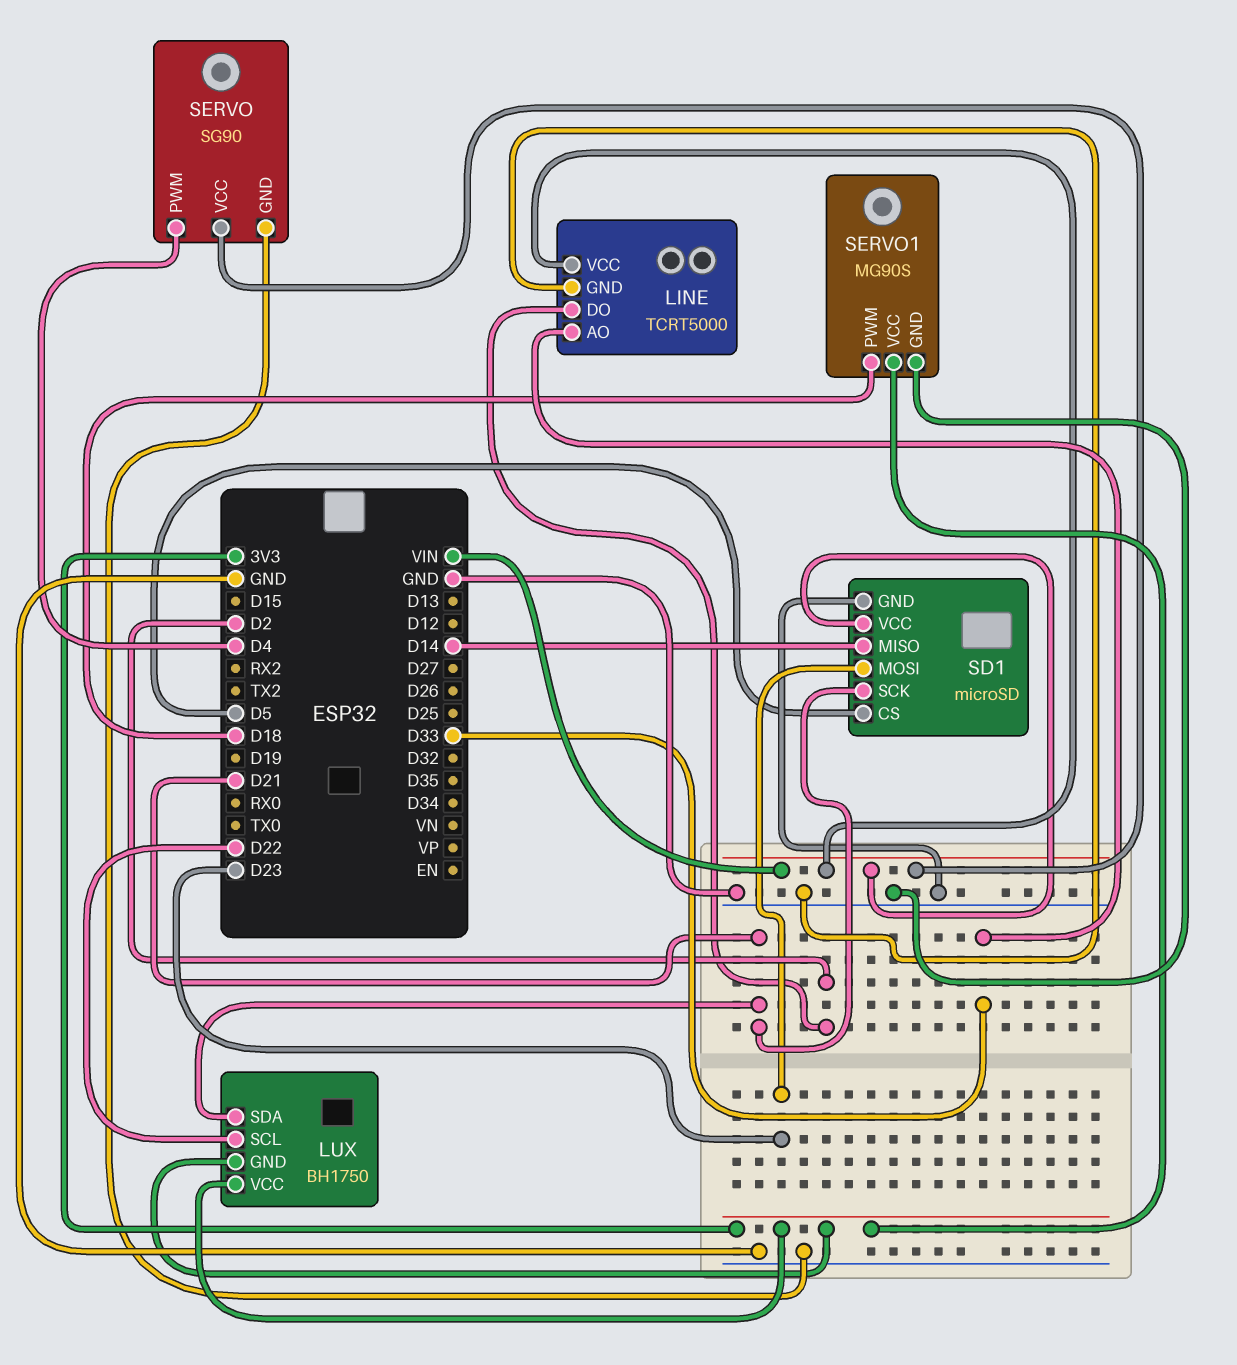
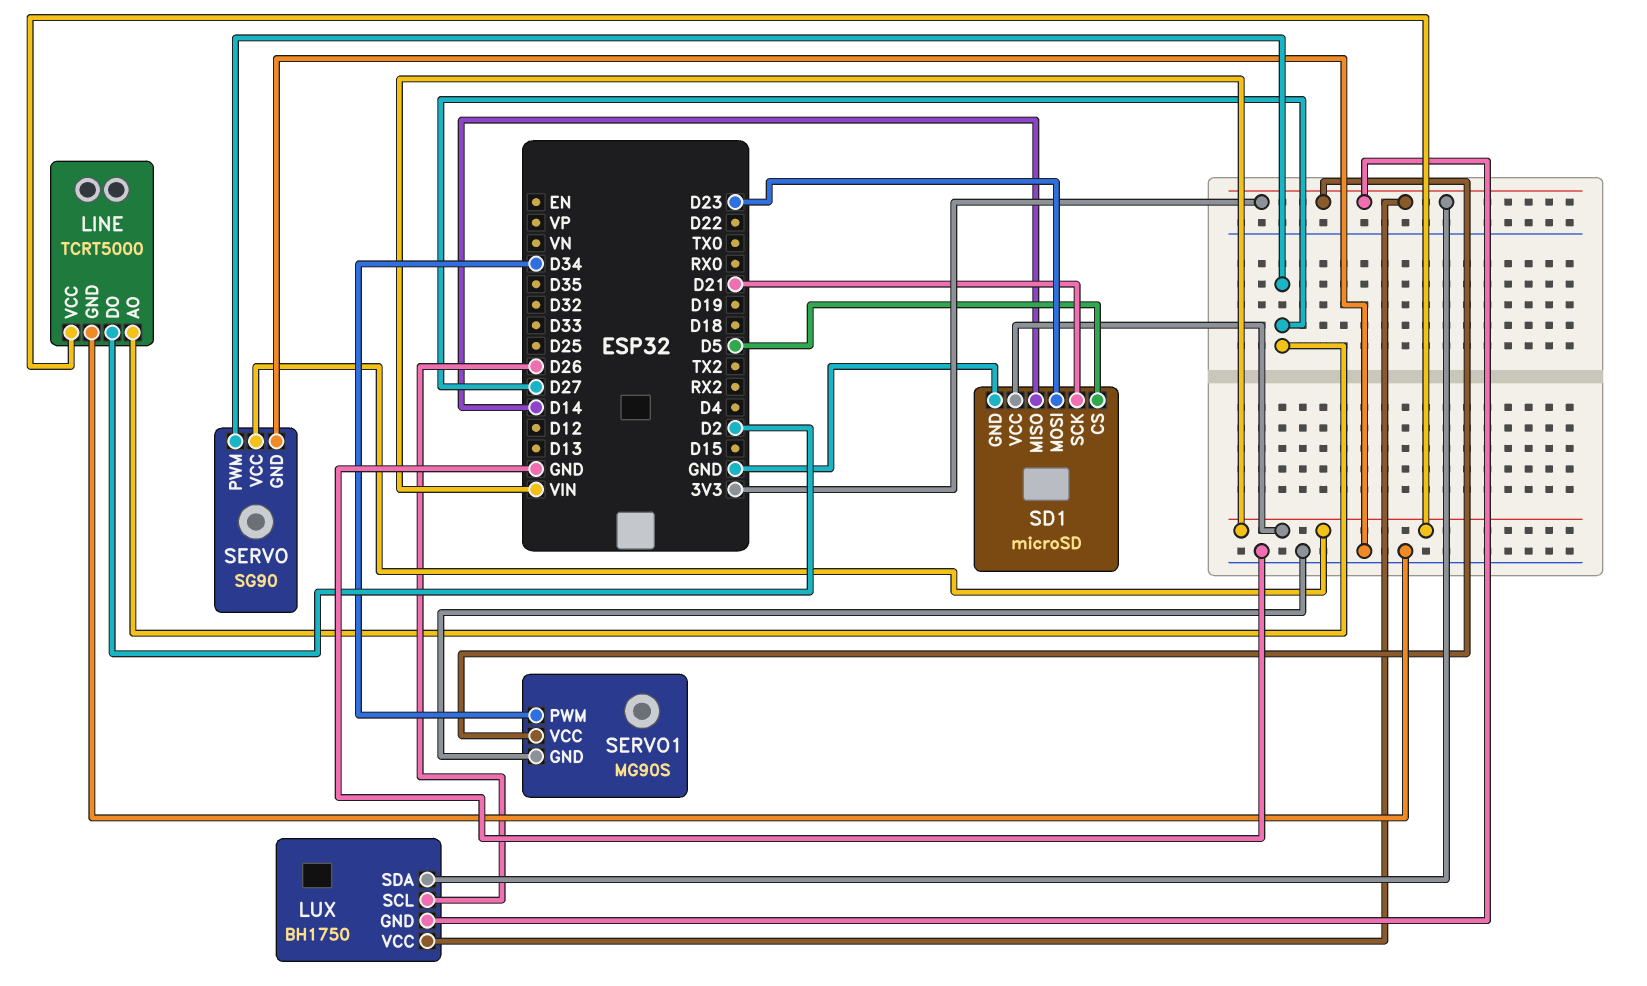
LINE pin AO: D33 -> D27
LUX pin SCL: D22 -> D26
LUX pin SDA: D21 -> 3V3
SERVO pin PWM: D4 -> D27
SERVO1 pin PWM: D18 -> D34

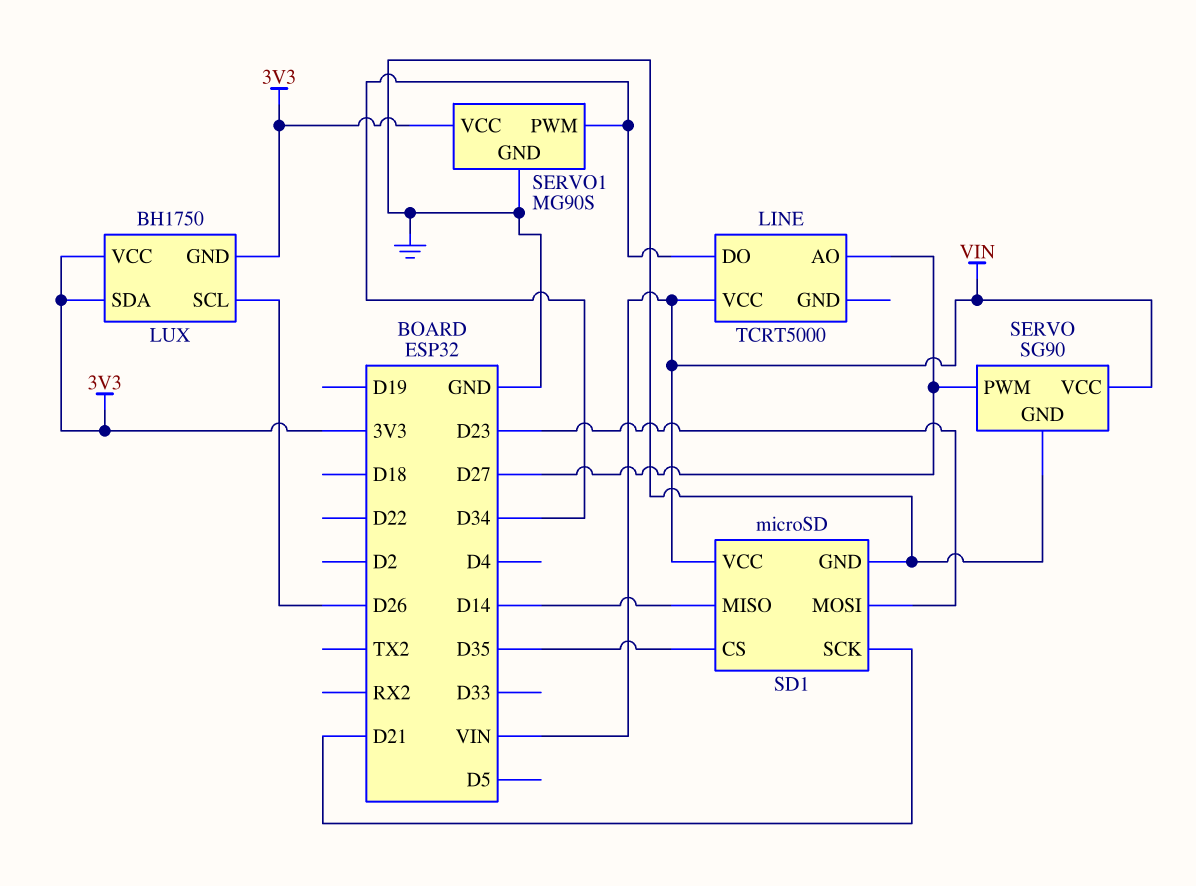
LINE pin DO: D2 -> D34
LINE pin GND: GND -> none
SD1 pin CS: D5 -> D35

